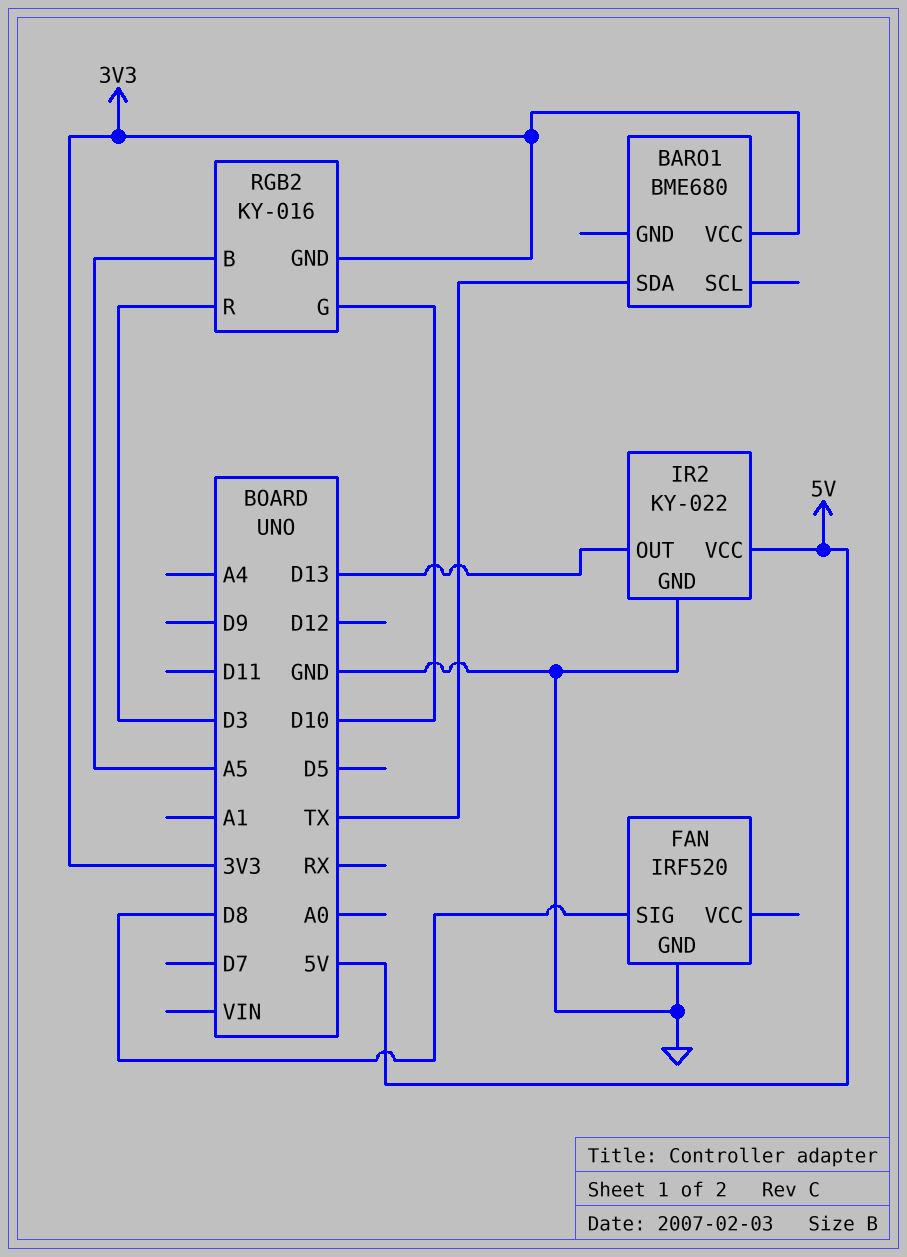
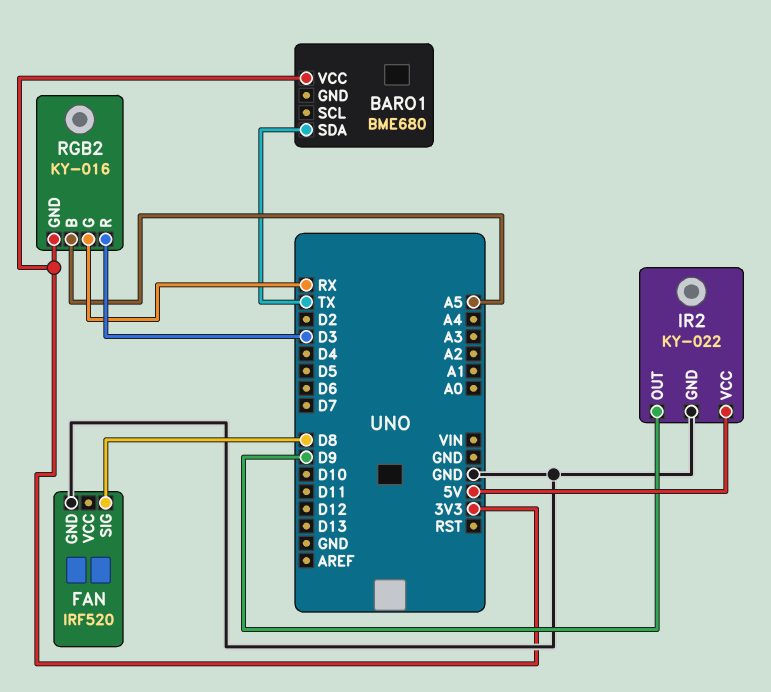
IR2 pin OUT: D13 -> D9
RGB2 pin G: D10 -> RX

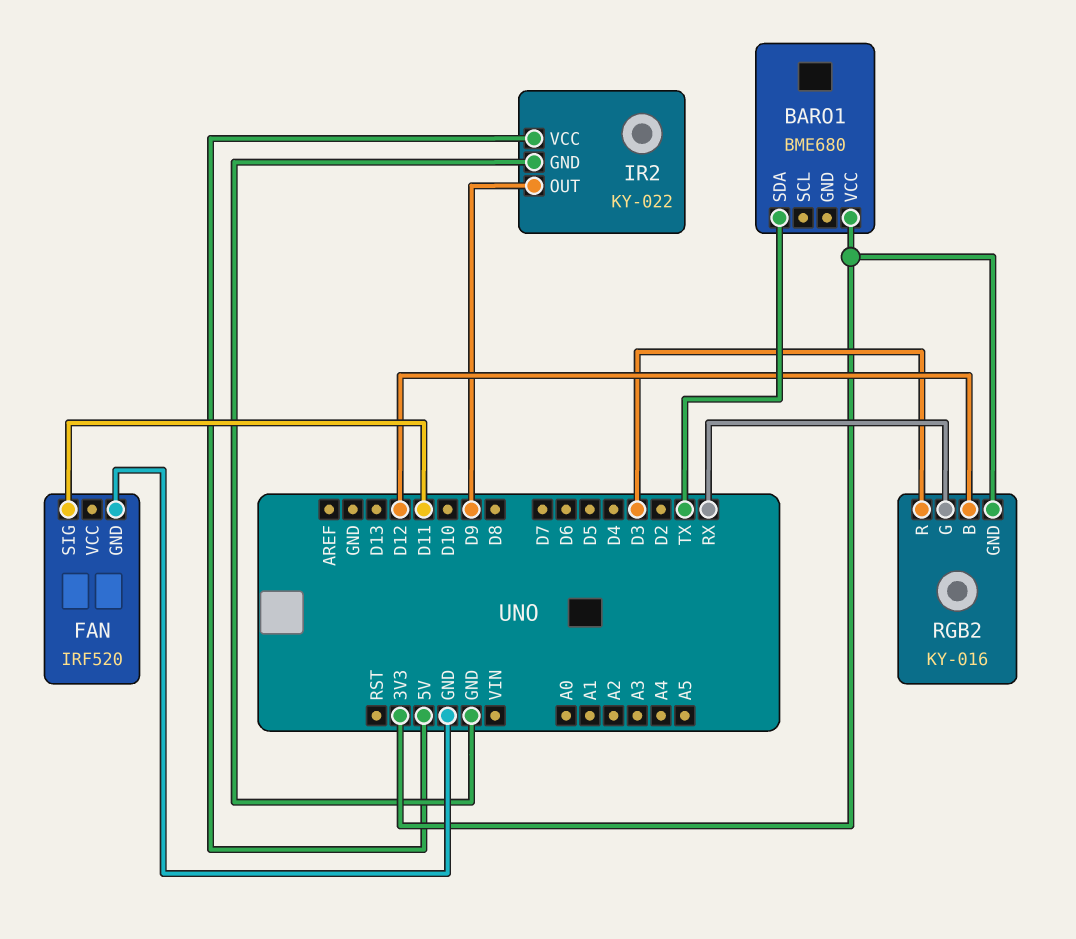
FAN pin SIG: D8 -> D11
RGB2 pin B: A5 -> D12

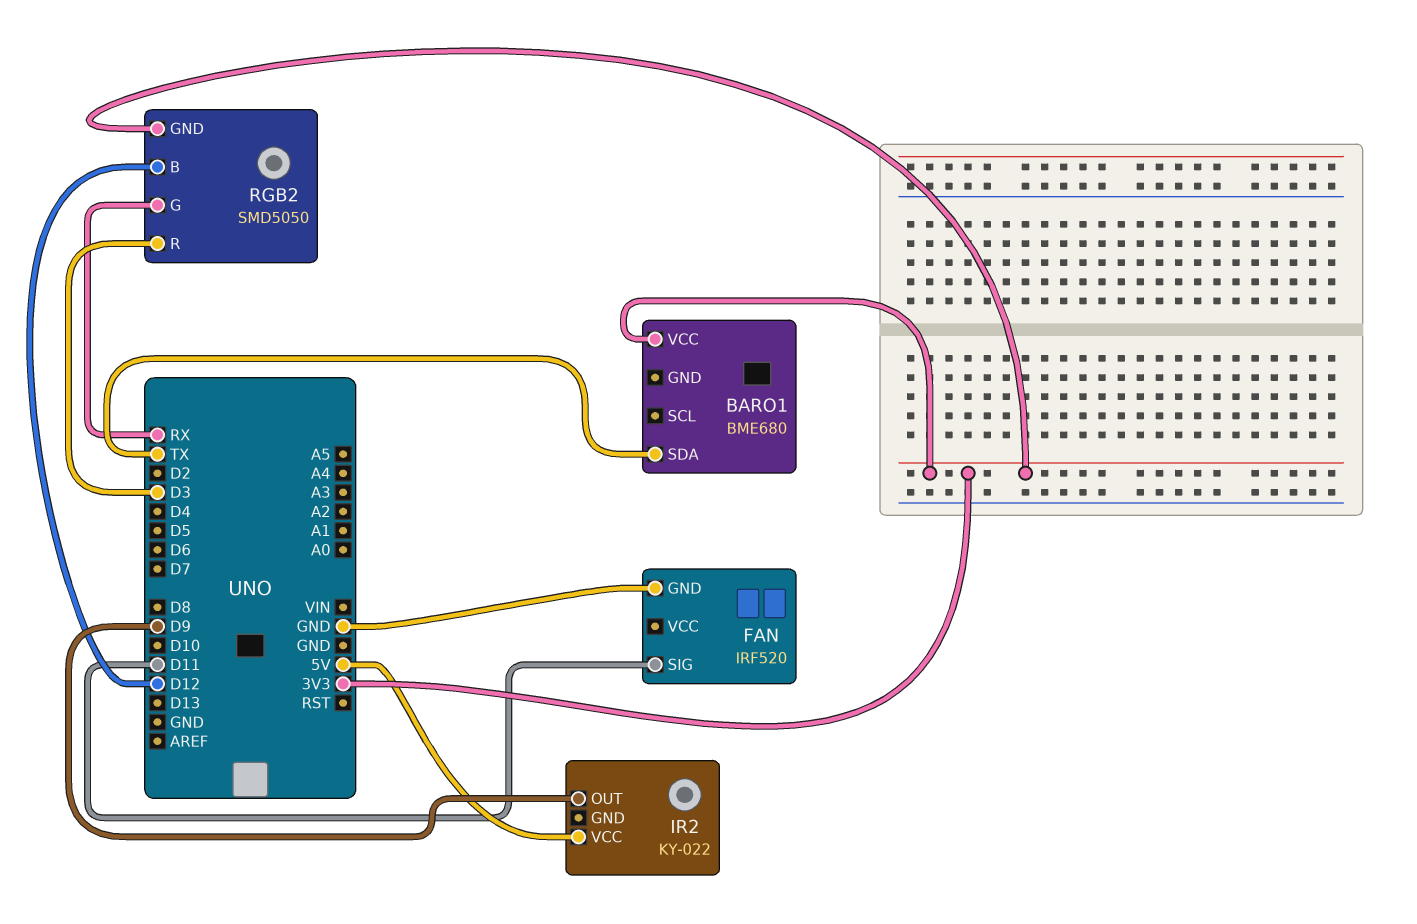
IR2 pin GND: GND -> none
RGB2: KY-016 -> SMD5050

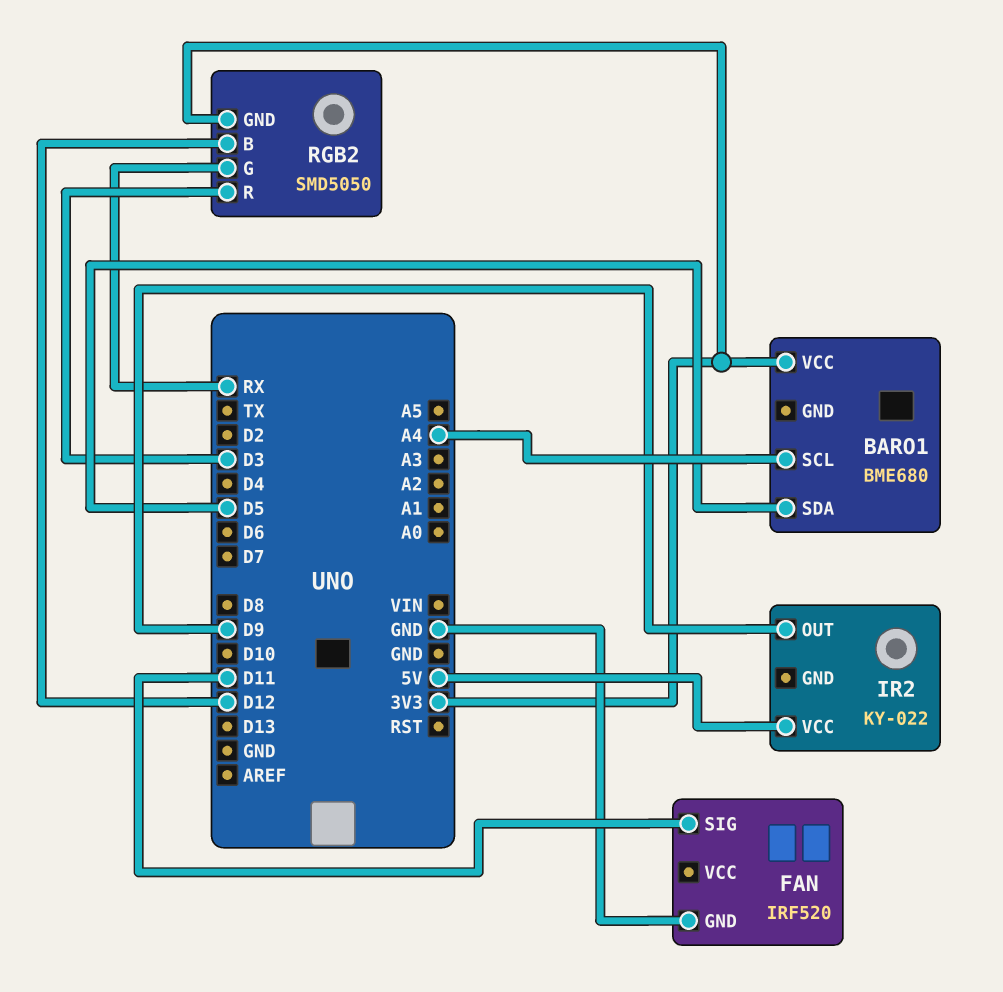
BARO1 pin SCL: none -> A4
BARO1 pin SDA: TX -> D5

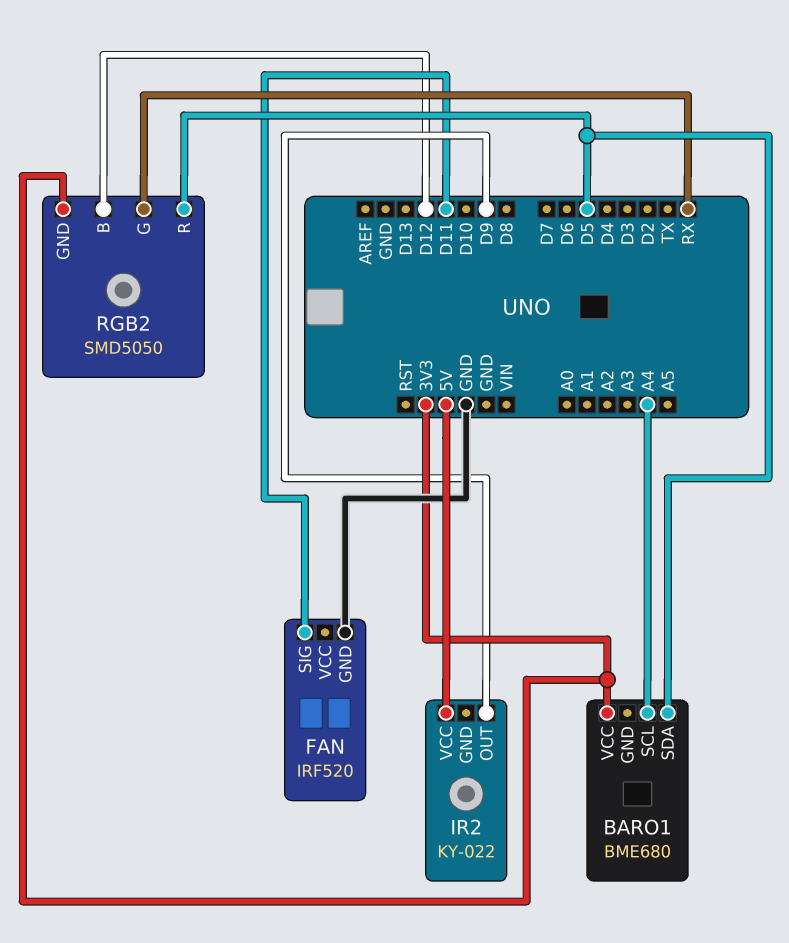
RGB2 pin R: D3 -> D5

